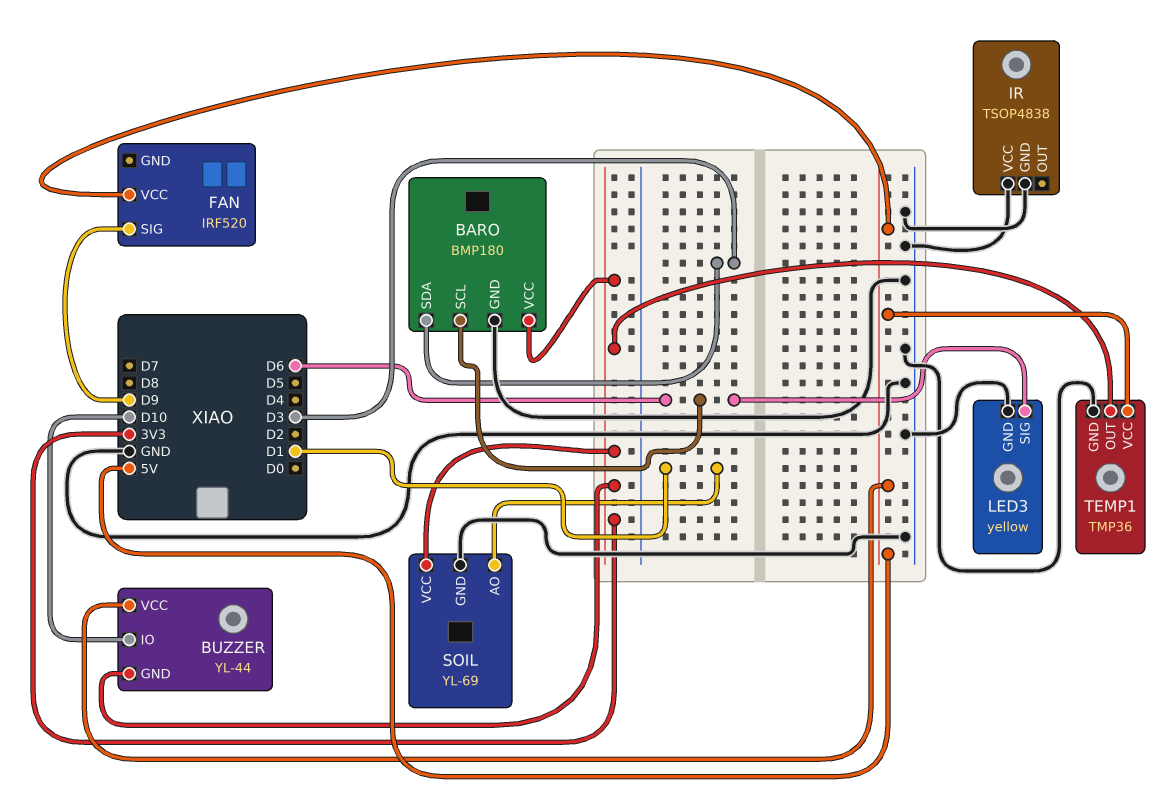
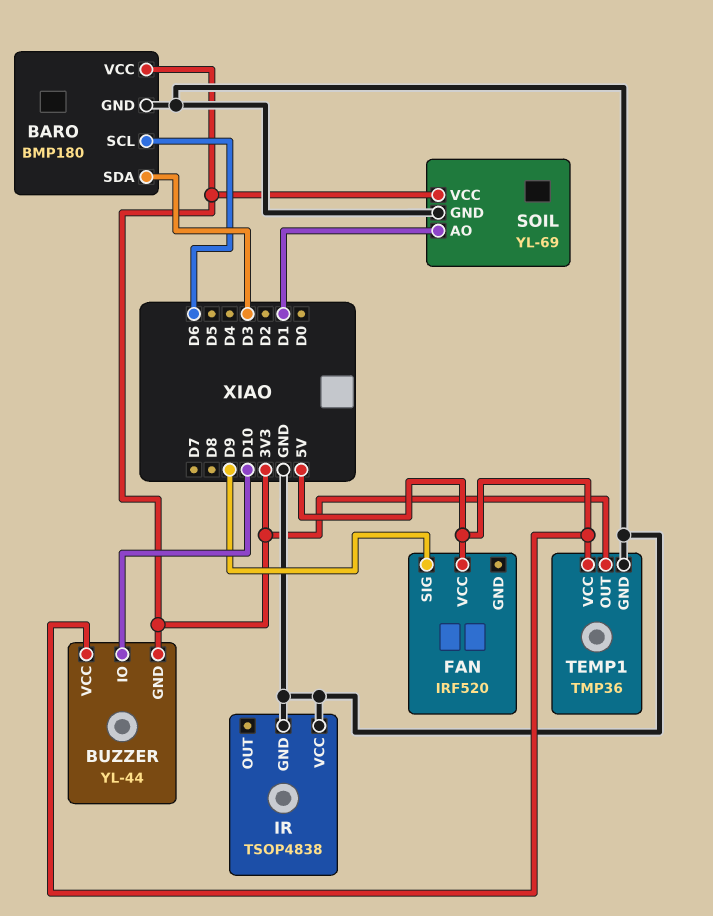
LED3: yellow -> none
LED3 pin GND: GND -> none
LED3 pin SIG: D6 -> none

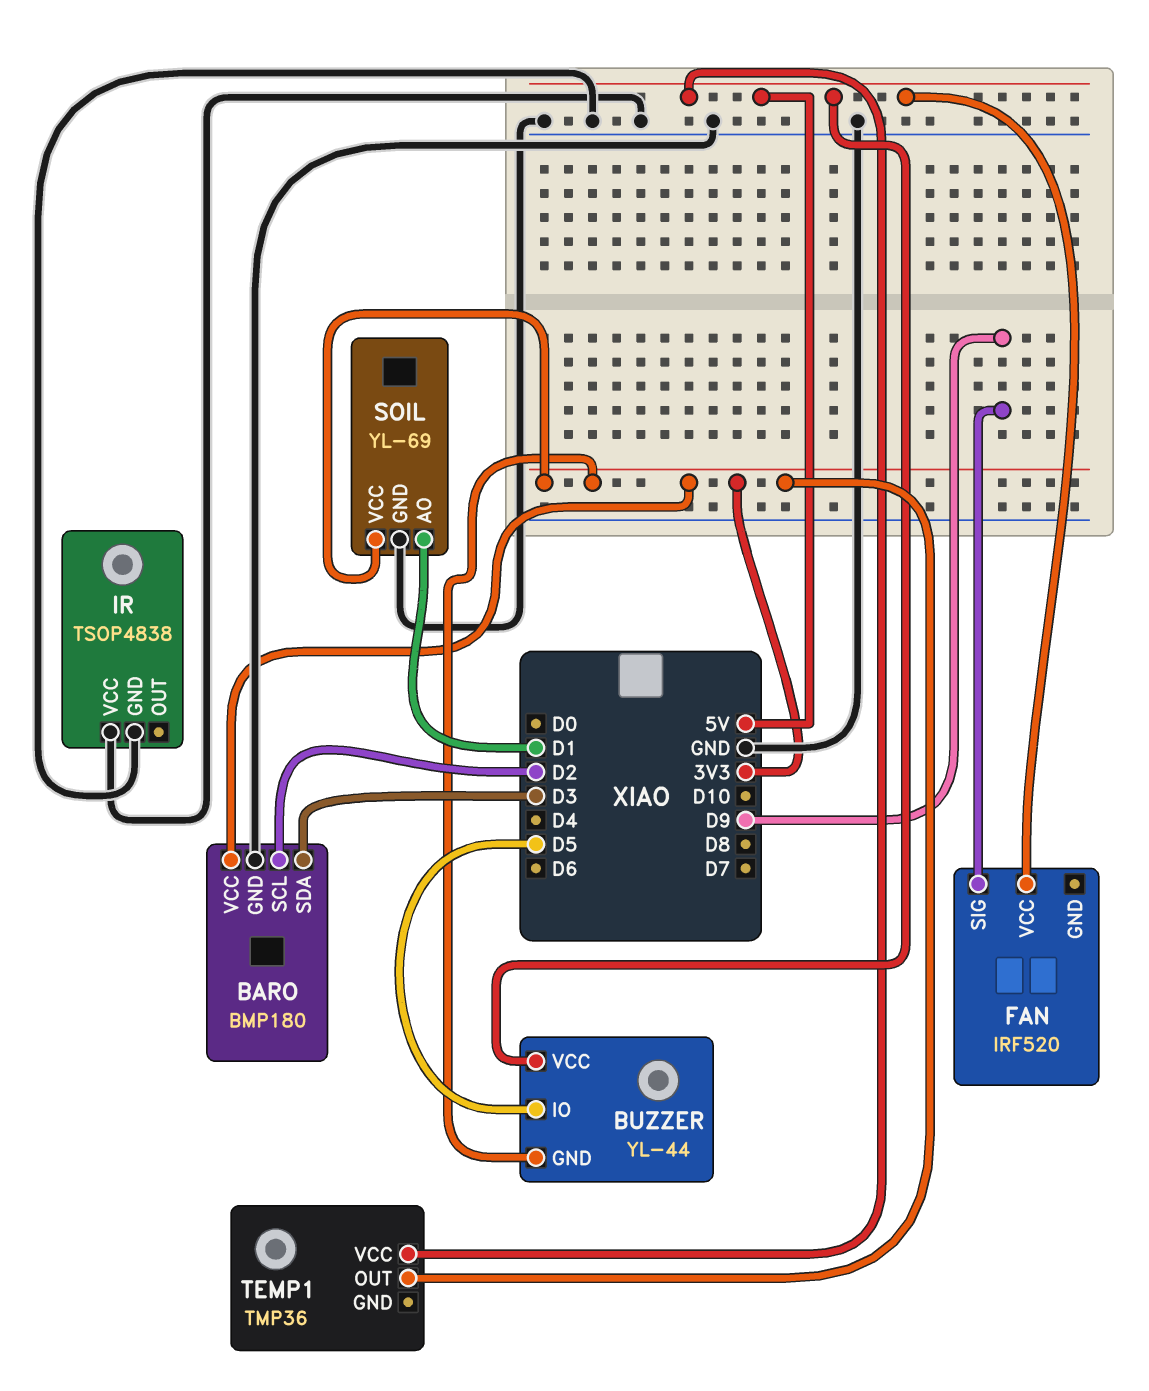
BARO pin SCL: D6 -> D2
BUZZER pin IO: D10 -> D5
TEMP1 pin GND: GND -> none

